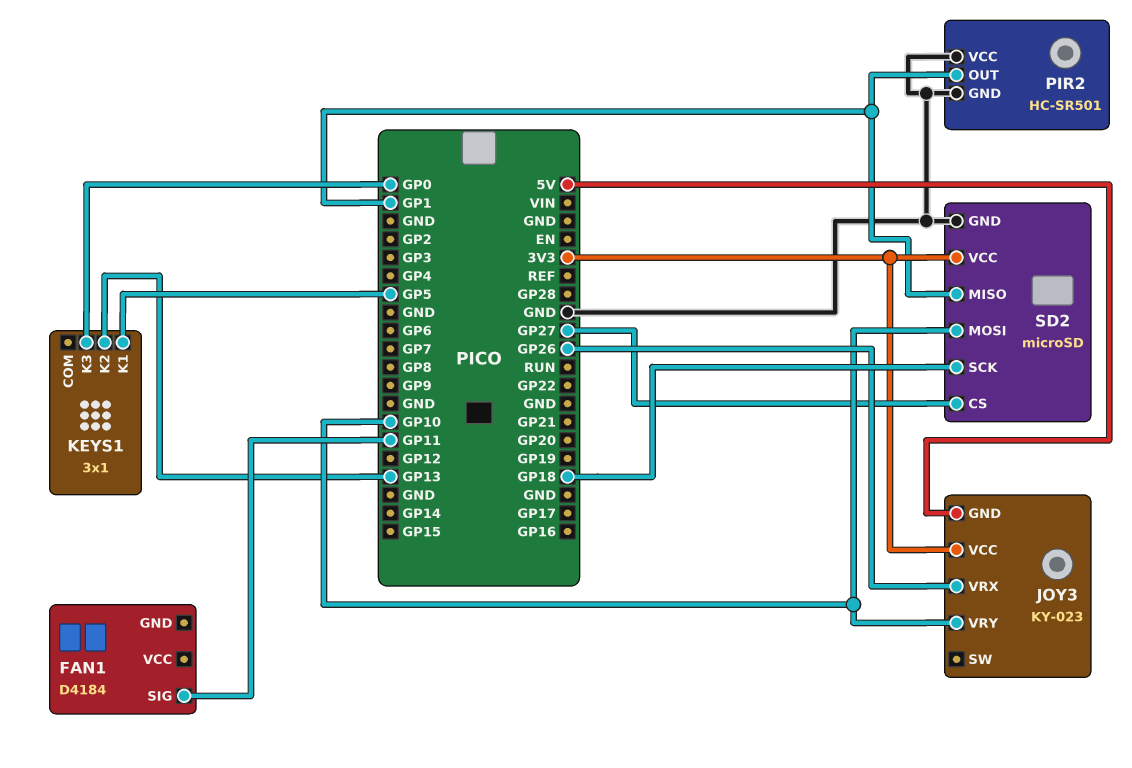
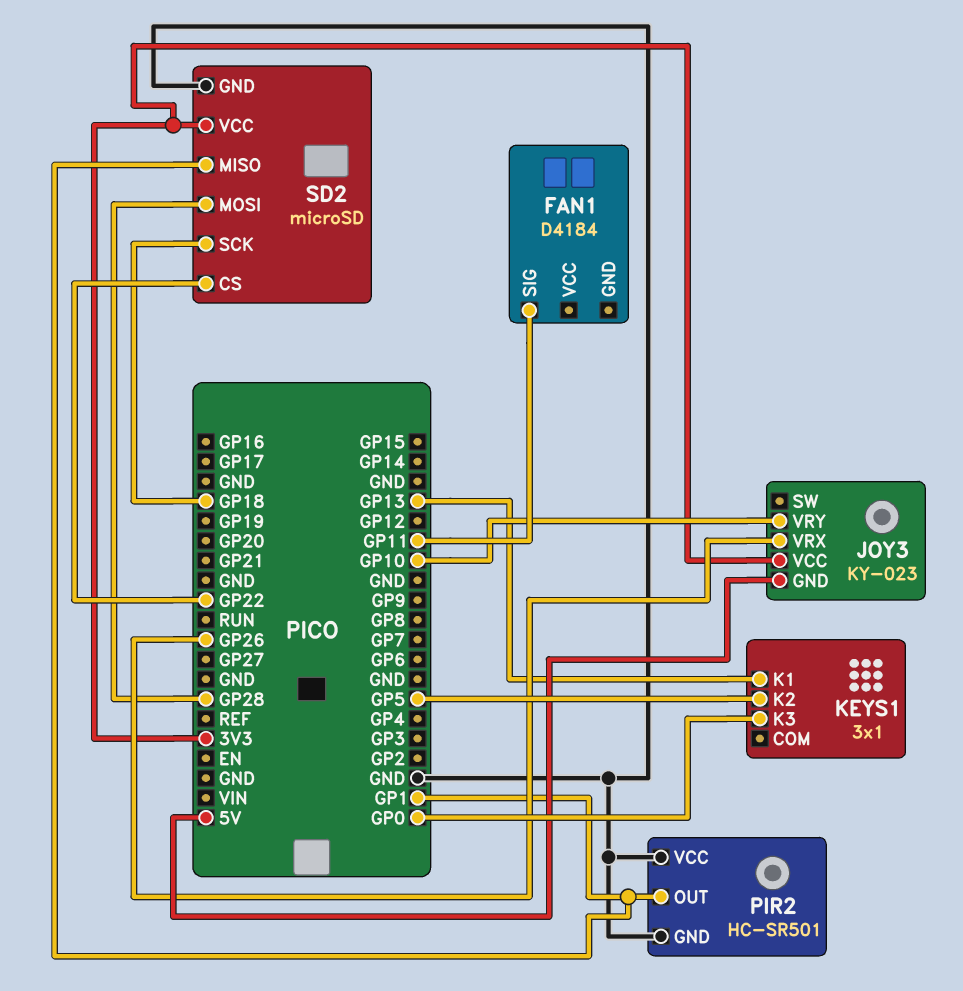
KEYS1 pin K1: GP5 -> GP13
KEYS1 pin K2: GP13 -> GP5
SD2 pin CS: GP27 -> GP22
SD2 pin MOSI: GP10 -> GP28

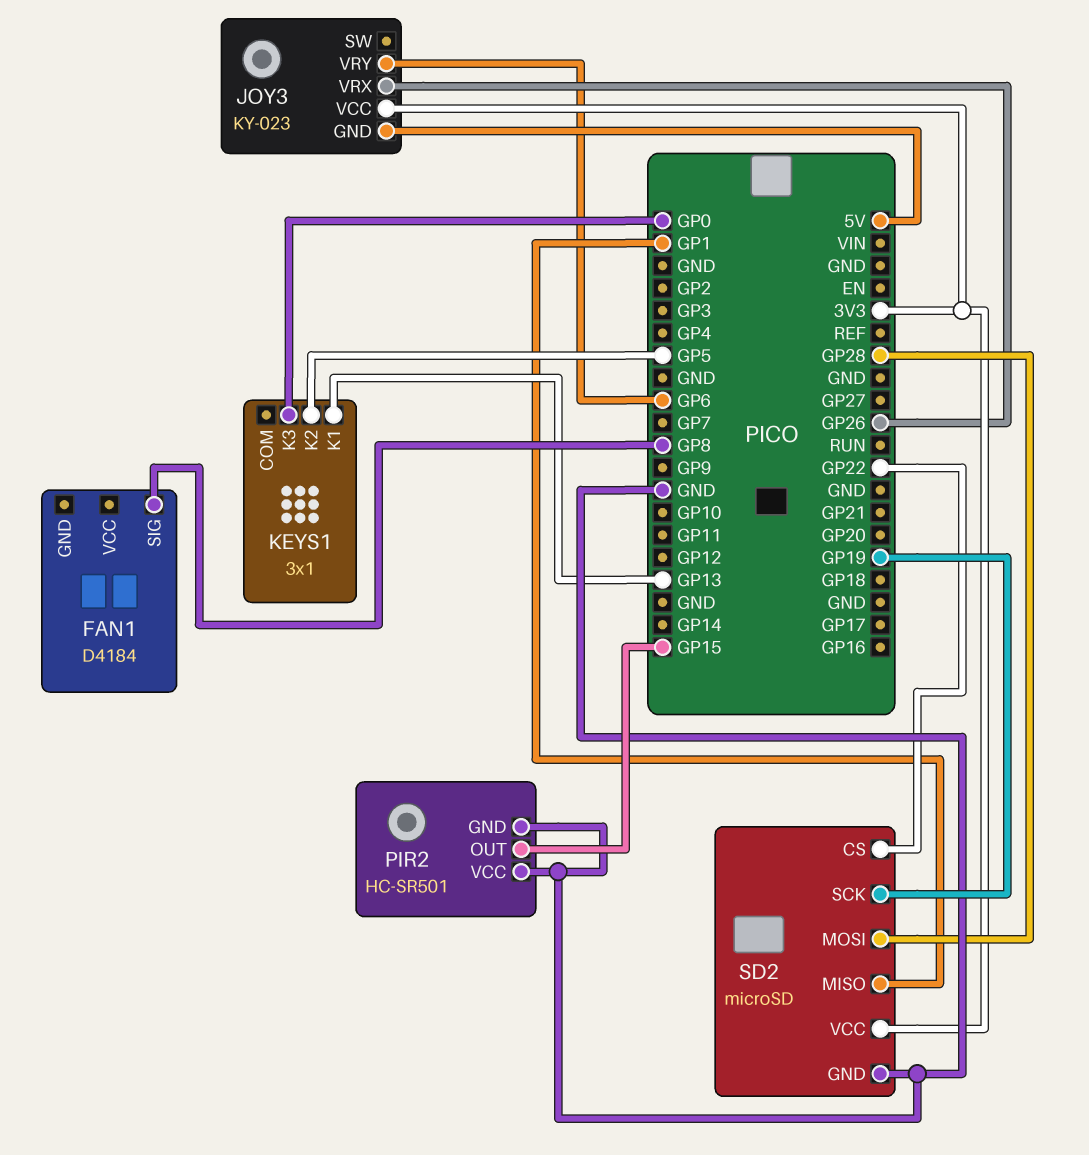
FAN1 pin SIG: GP11 -> GP8
JOY3 pin VRY: GP10 -> GP6
PIR2 pin OUT: GP1 -> GP15
SD2 pin SCK: GP18 -> GP19

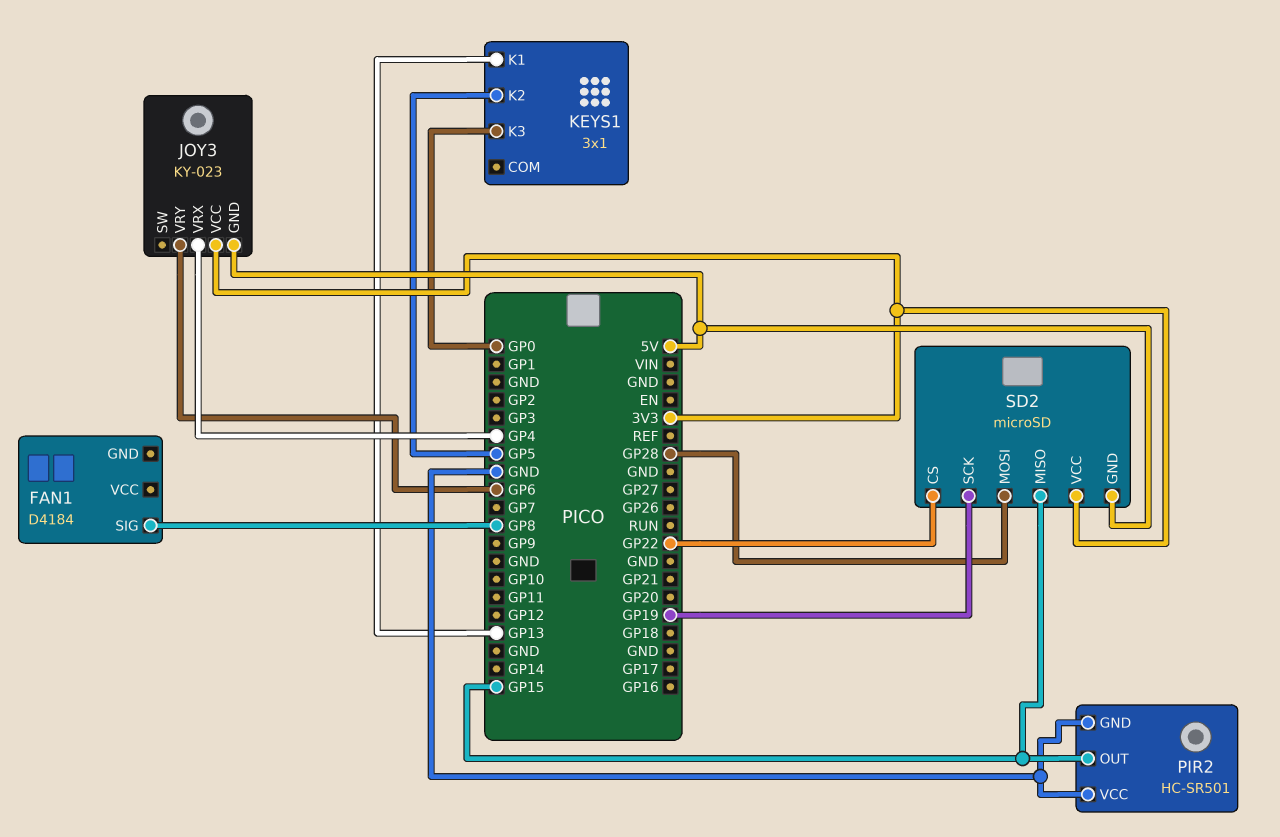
JOY3 pin VRX: GP26 -> GP4
SD2 pin GND: GND -> 5V
SD2 pin MISO: GP1 -> GP15

